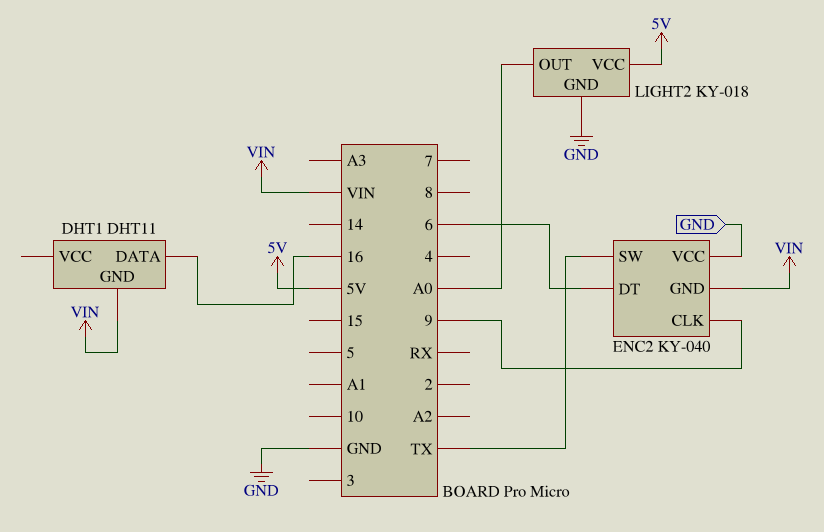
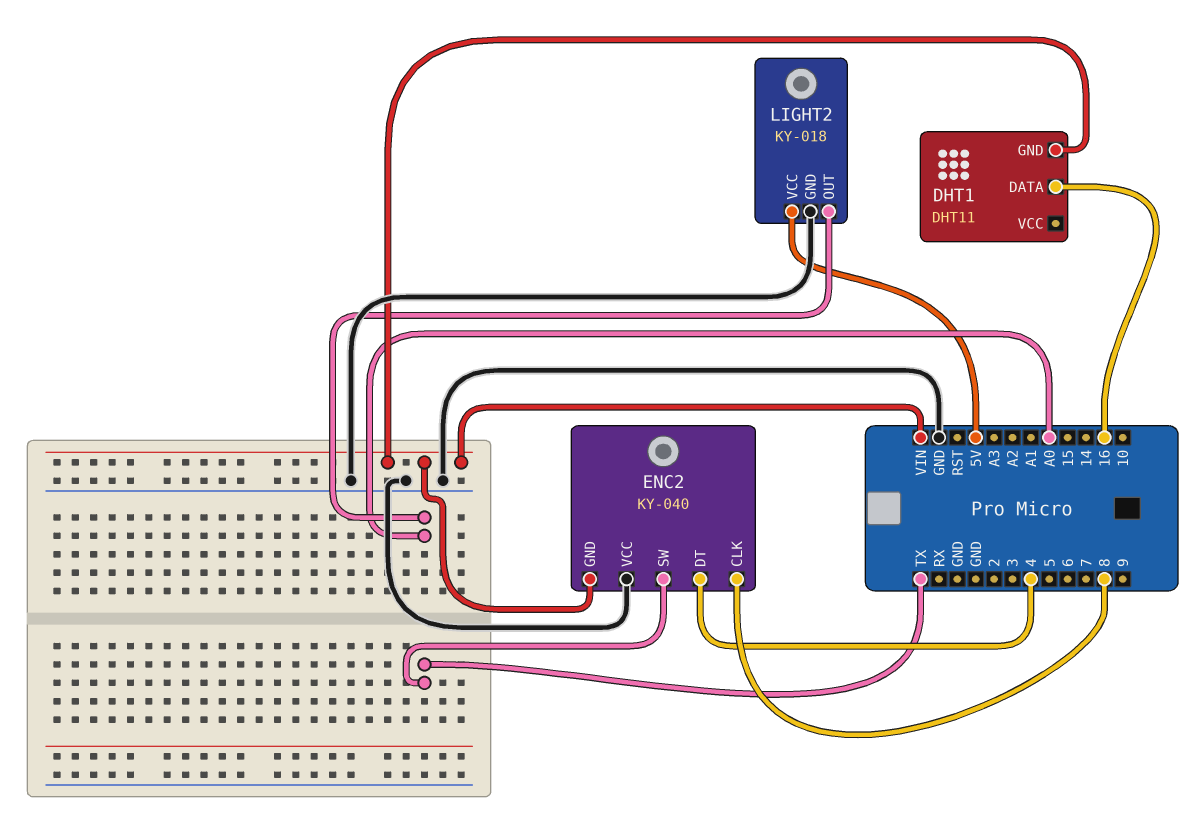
ENC2 pin CLK: 9 -> 8
ENC2 pin DT: 6 -> 4

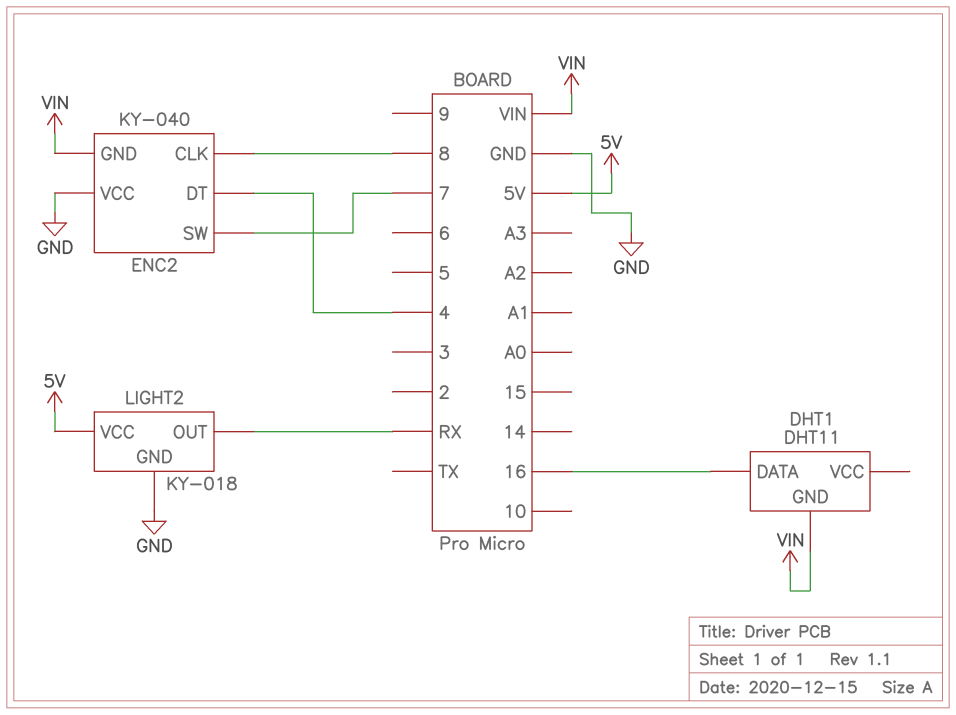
ENC2 pin SW: TX -> 7
LIGHT2 pin OUT: A0 -> RX

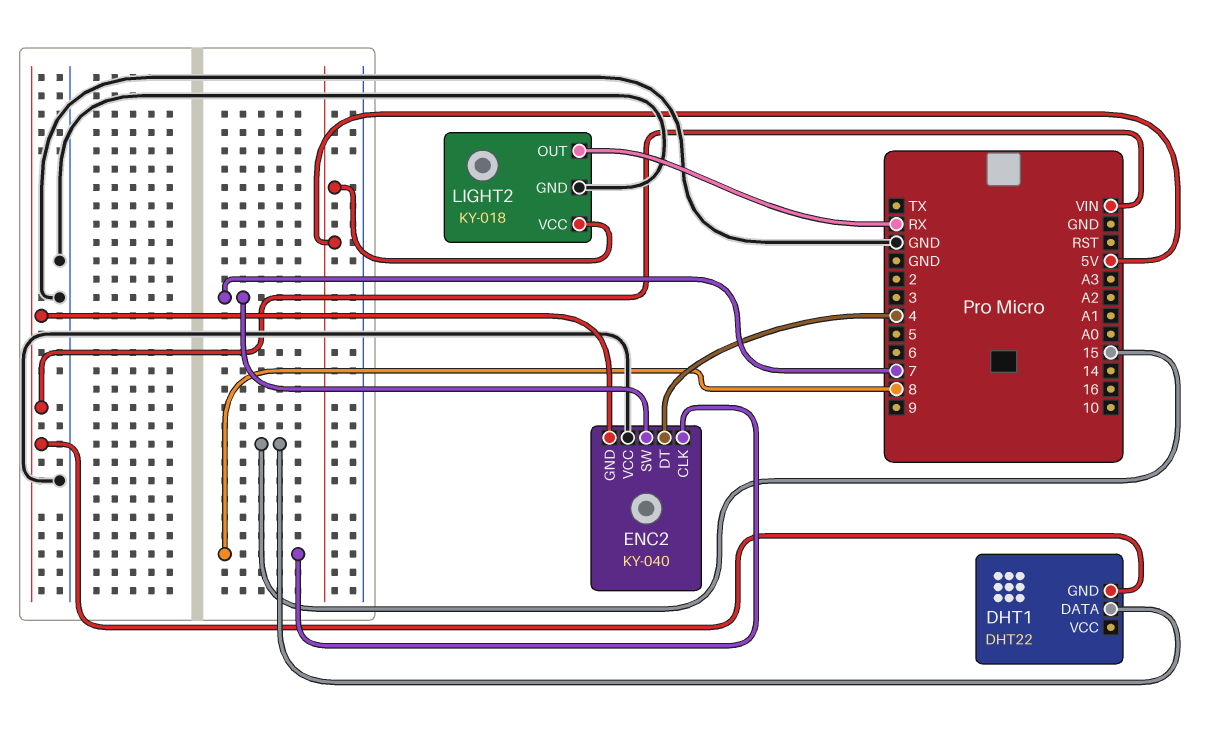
DHT1: DHT11 -> DHT22
DHT1 pin DATA: 16 -> 15

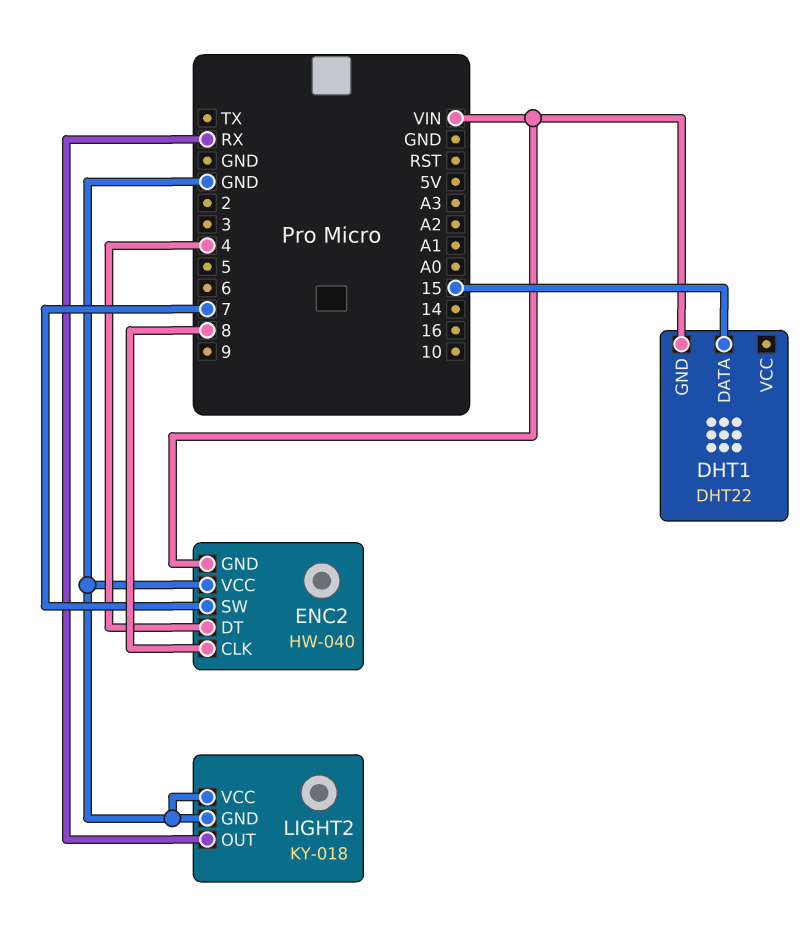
ENC2: KY-040 -> HW-040
LIGHT2 pin VCC: 5V -> GND

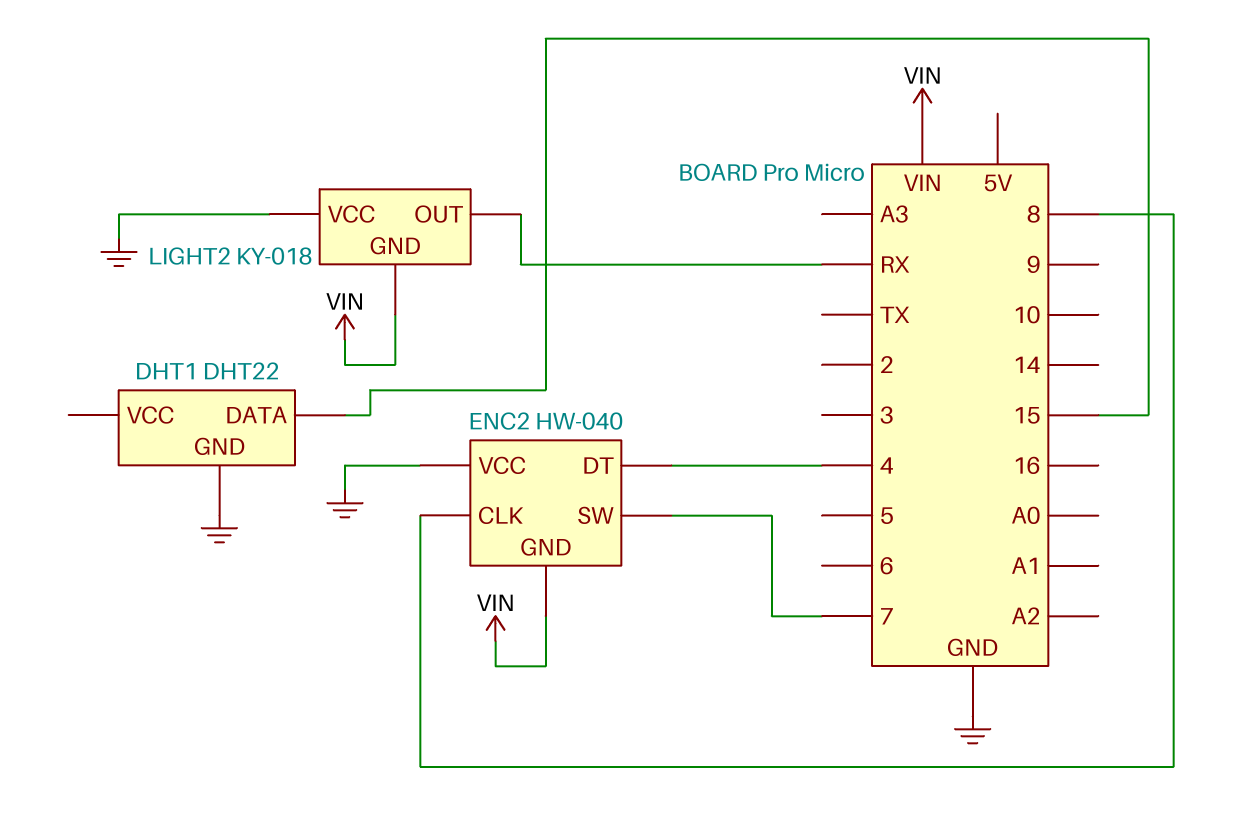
DHT1 pin GND: VIN -> GND
LIGHT2 pin GND: GND -> VIN

